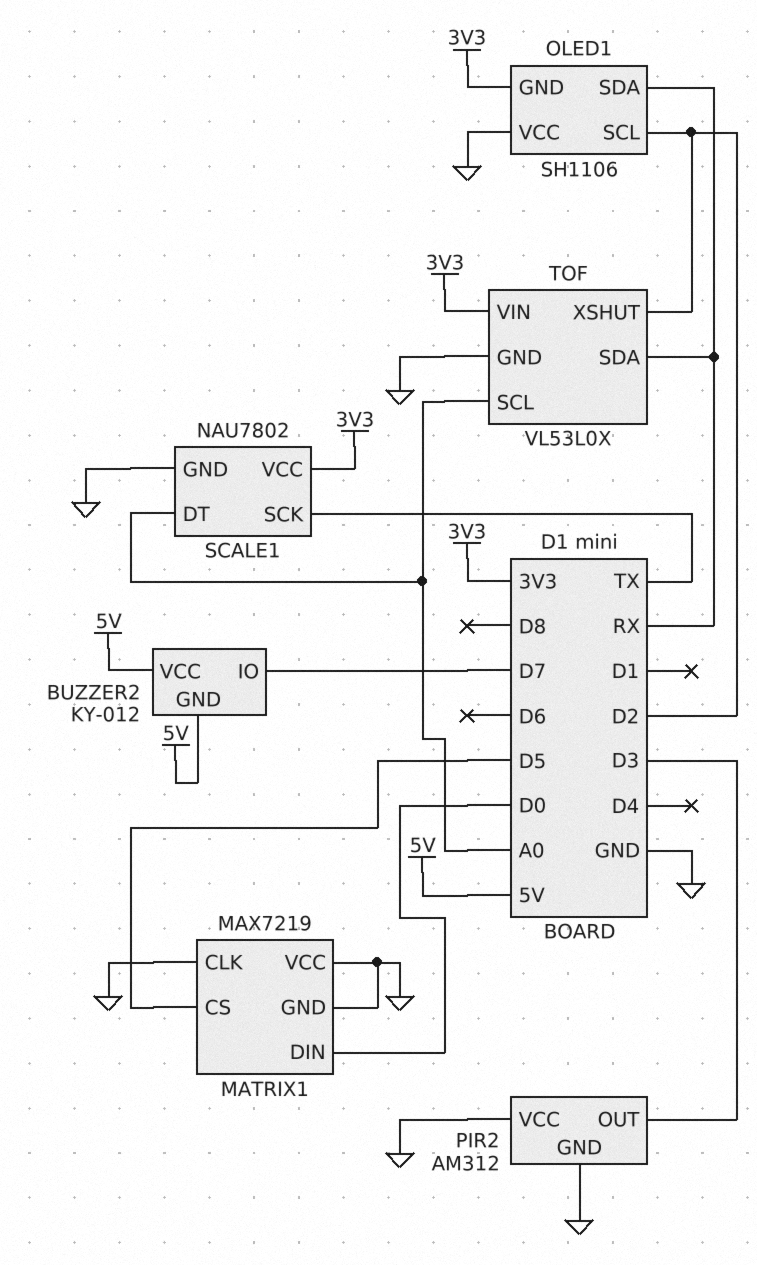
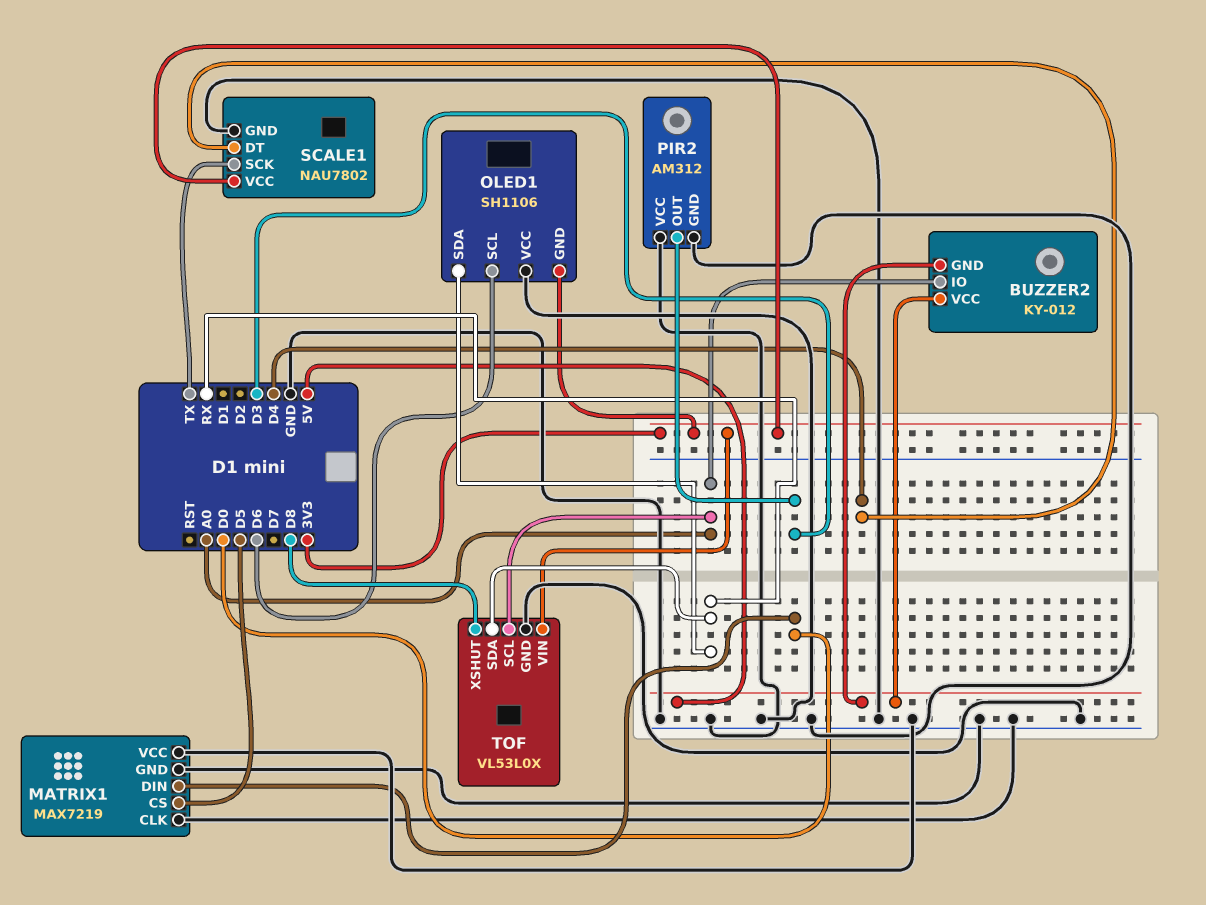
BUZZER2 pin IO: D7 -> A0
OLED1 pin SCL: D2 -> D6
SCALE1 pin DT: A0 -> D4
TOF pin XSHUT: D2 -> D8

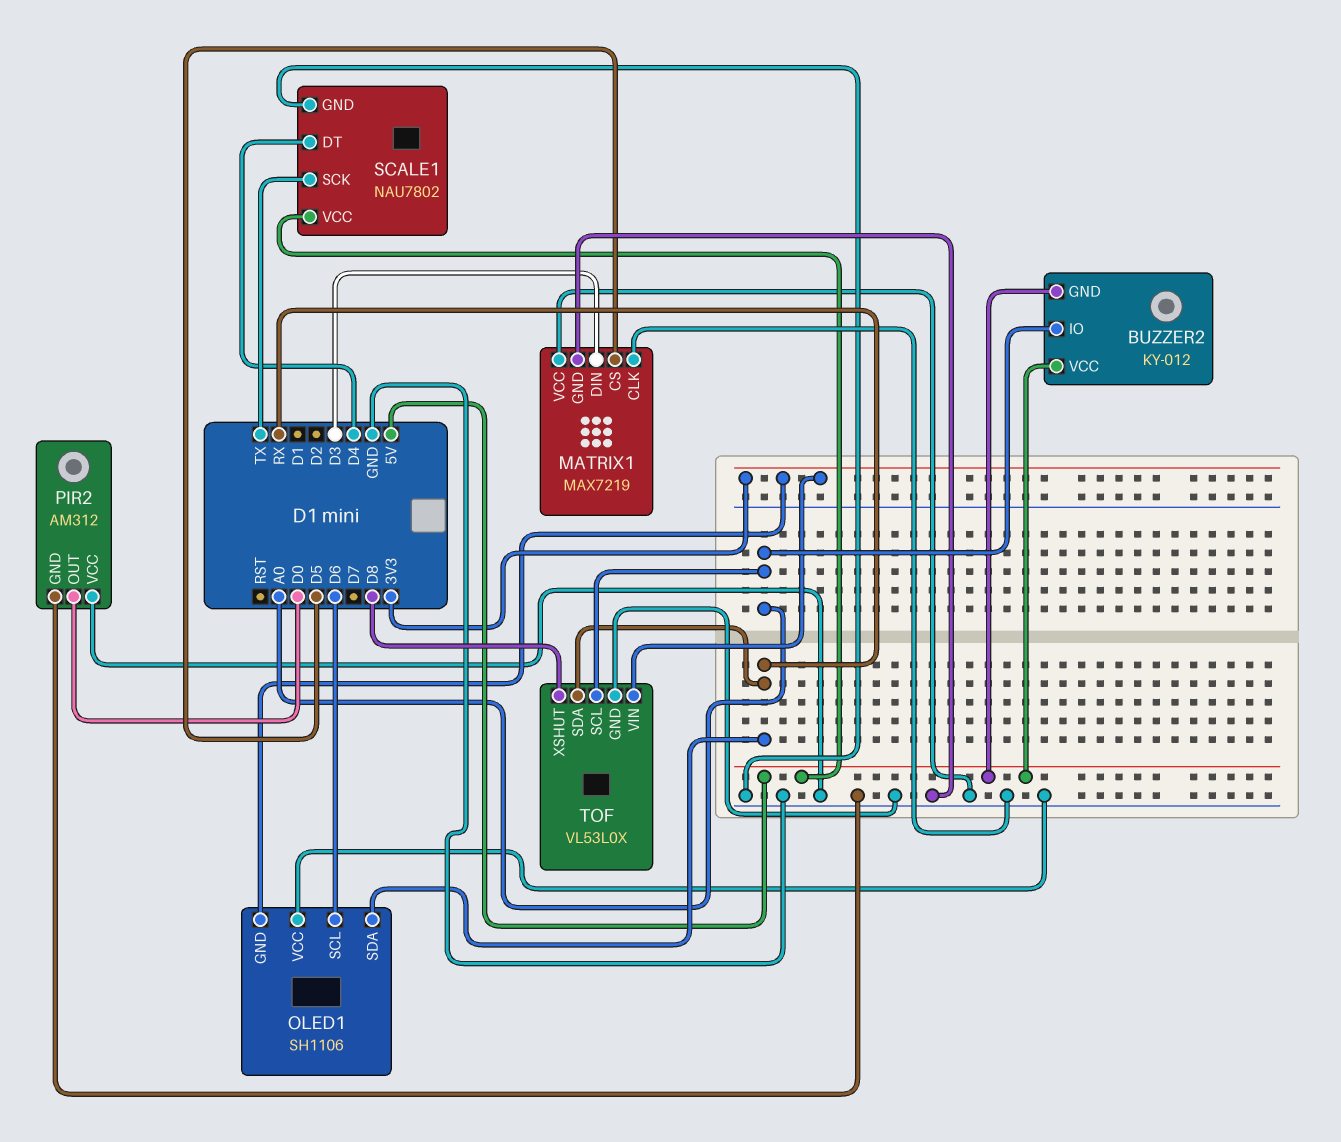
MATRIX1 pin DIN: D0 -> D3
PIR2 pin OUT: D3 -> D0
SCALE1 pin VCC: 3V3 -> 5V

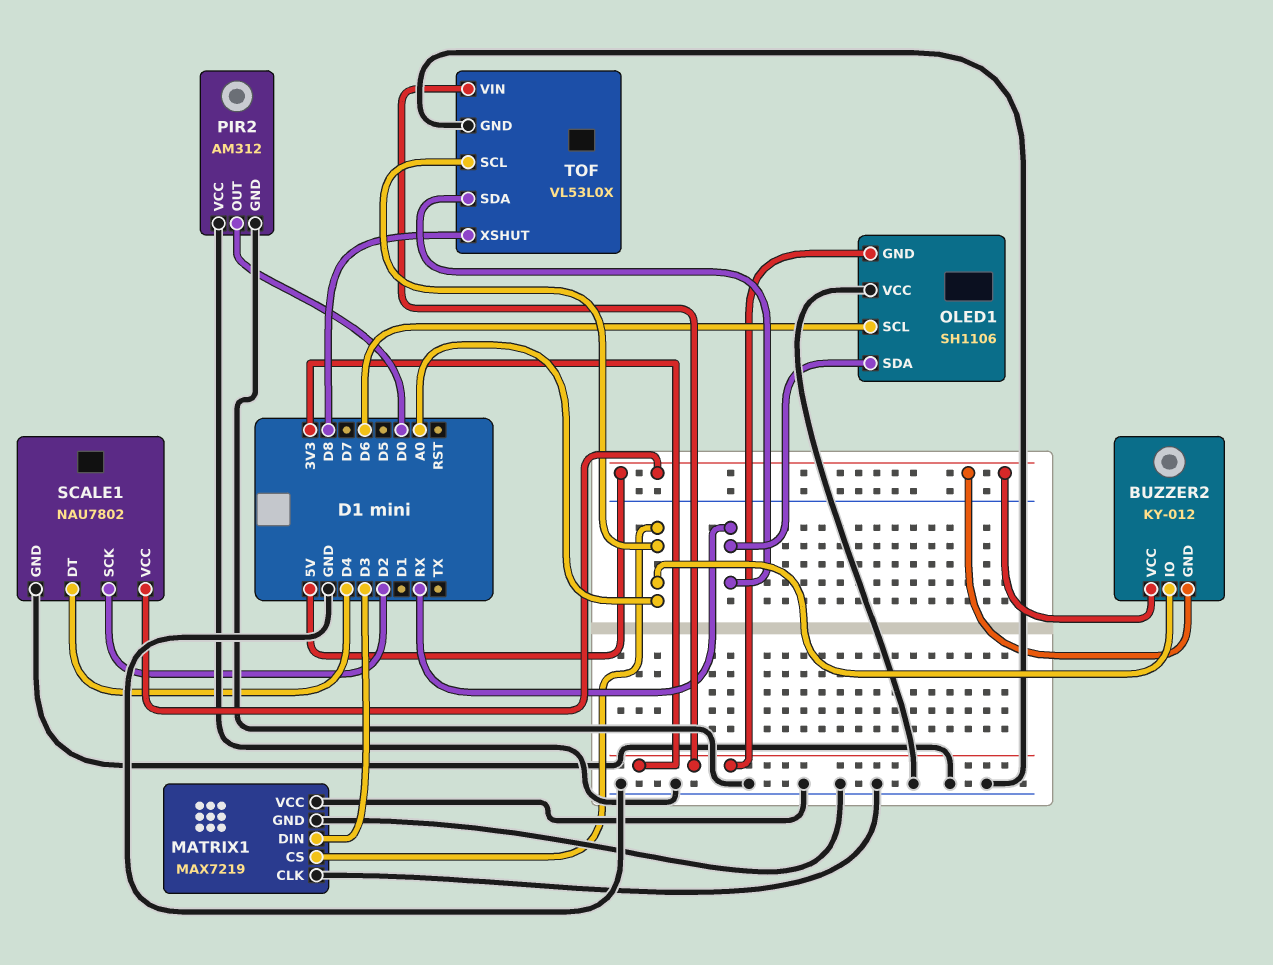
MATRIX1 pin CS: D5 -> A0
SCALE1 pin SCK: TX -> D2

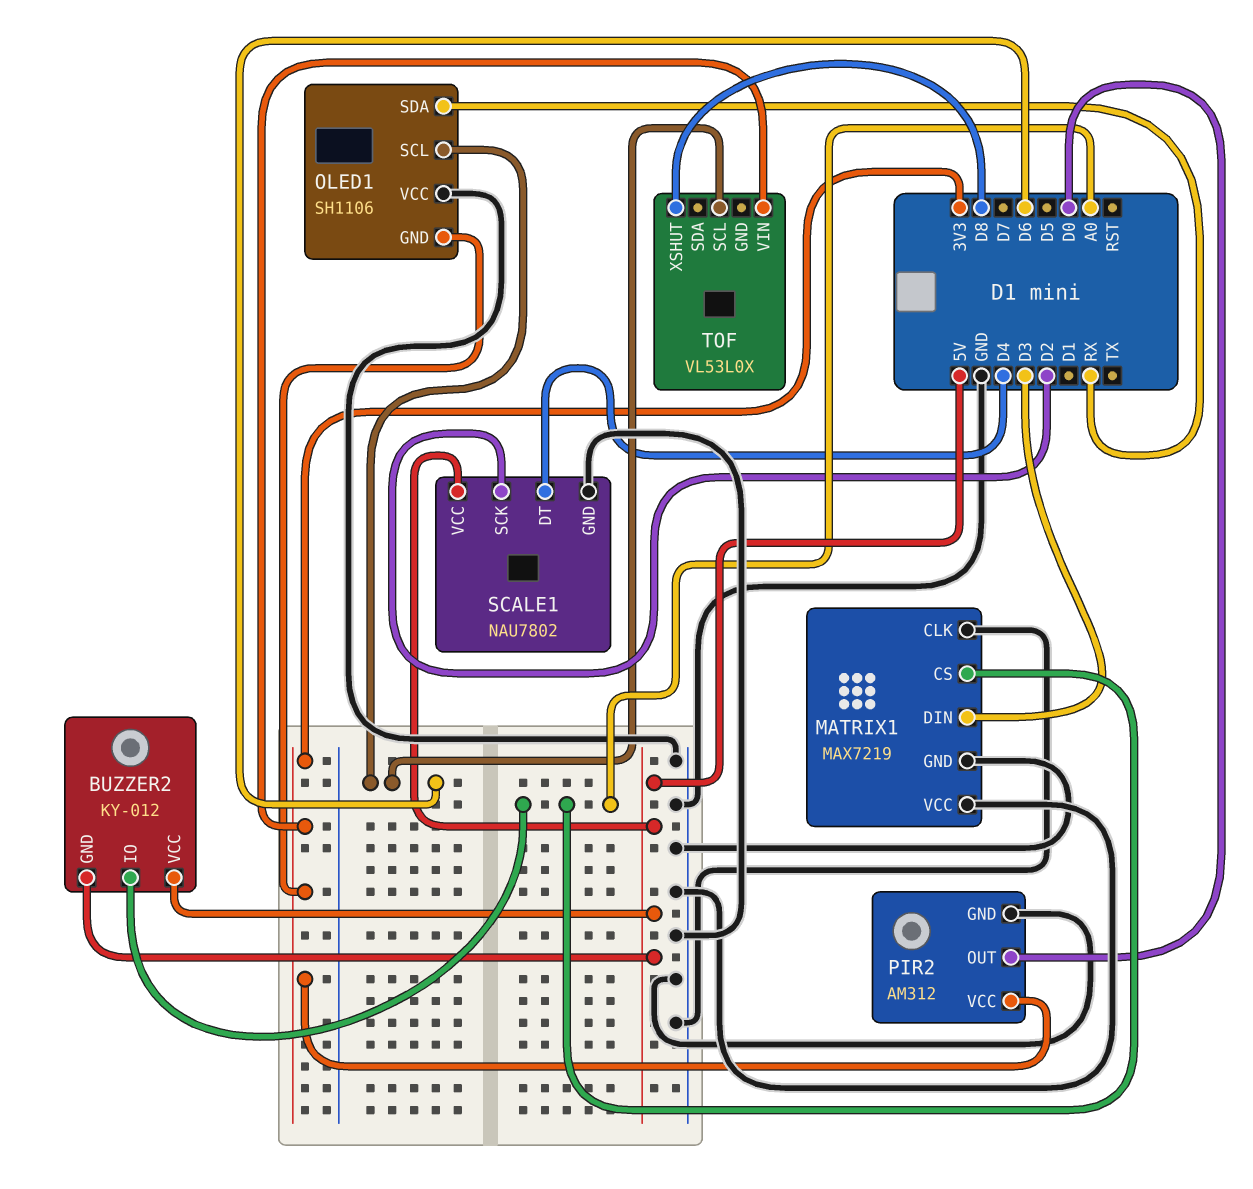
PIR2 pin VCC: GND -> 3V3
TOF pin GND: GND -> none
TOF pin SCL: A0 -> D6
TOF pin SDA: RX -> none

